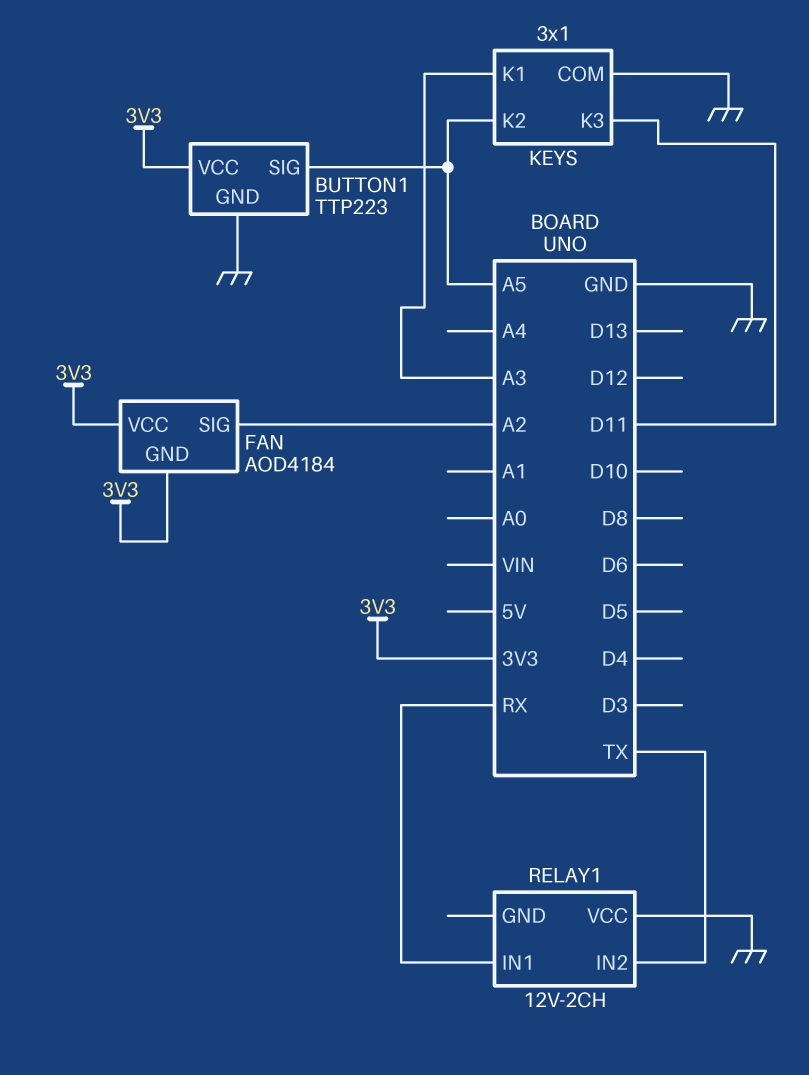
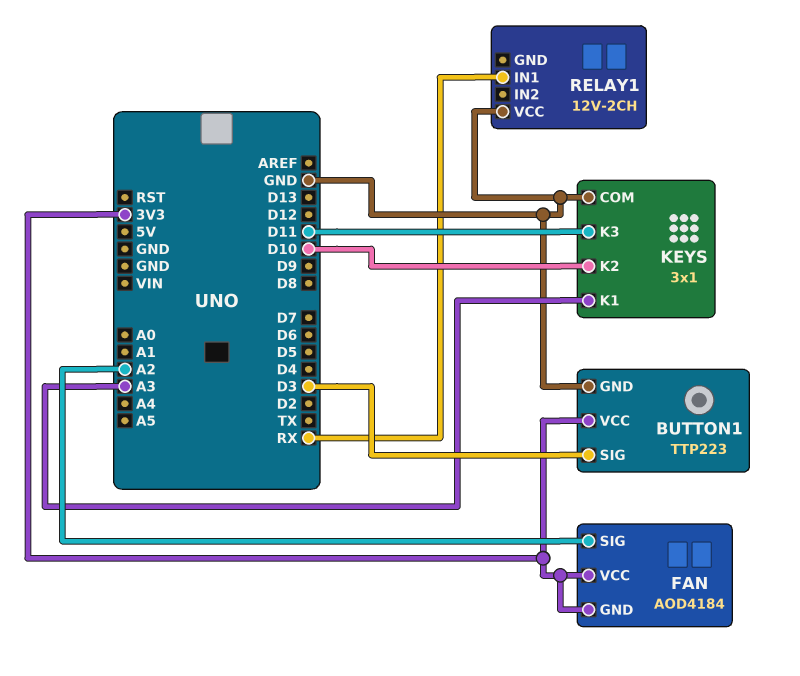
BUTTON1 pin SIG: A5 -> D3
KEYS pin K2: A5 -> D10
RELAY1 pin IN2: TX -> none

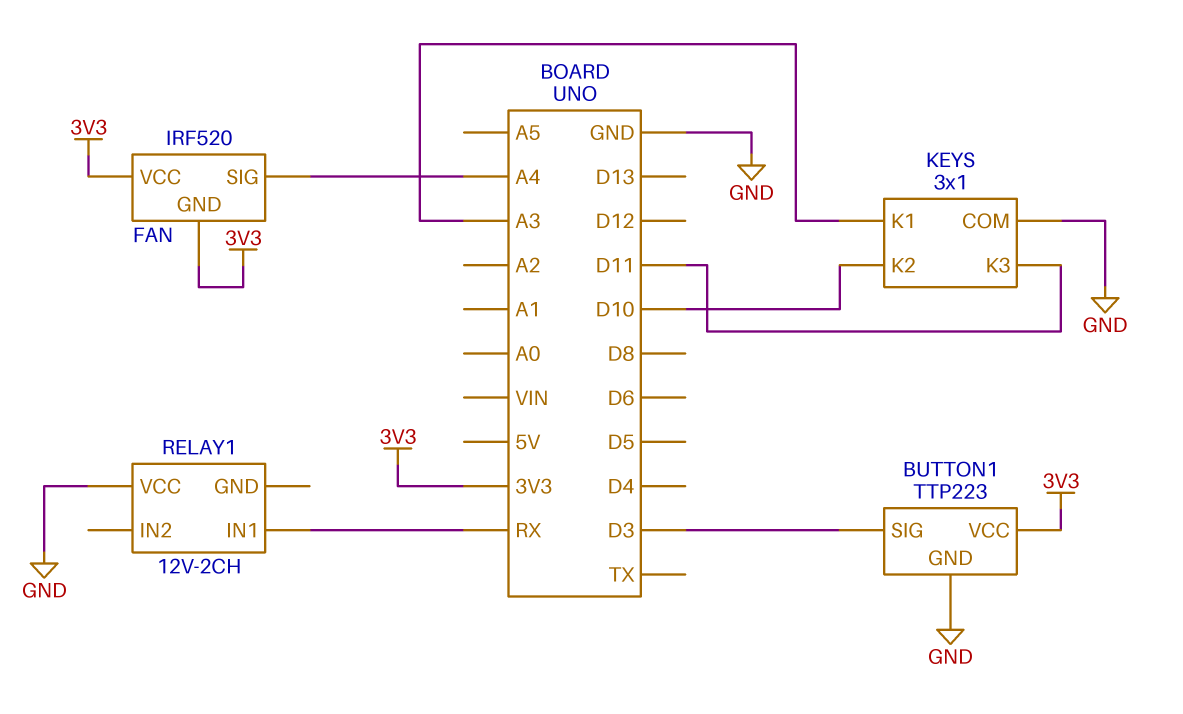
FAN: AOD4184 -> IRF520
FAN pin SIG: A2 -> A4

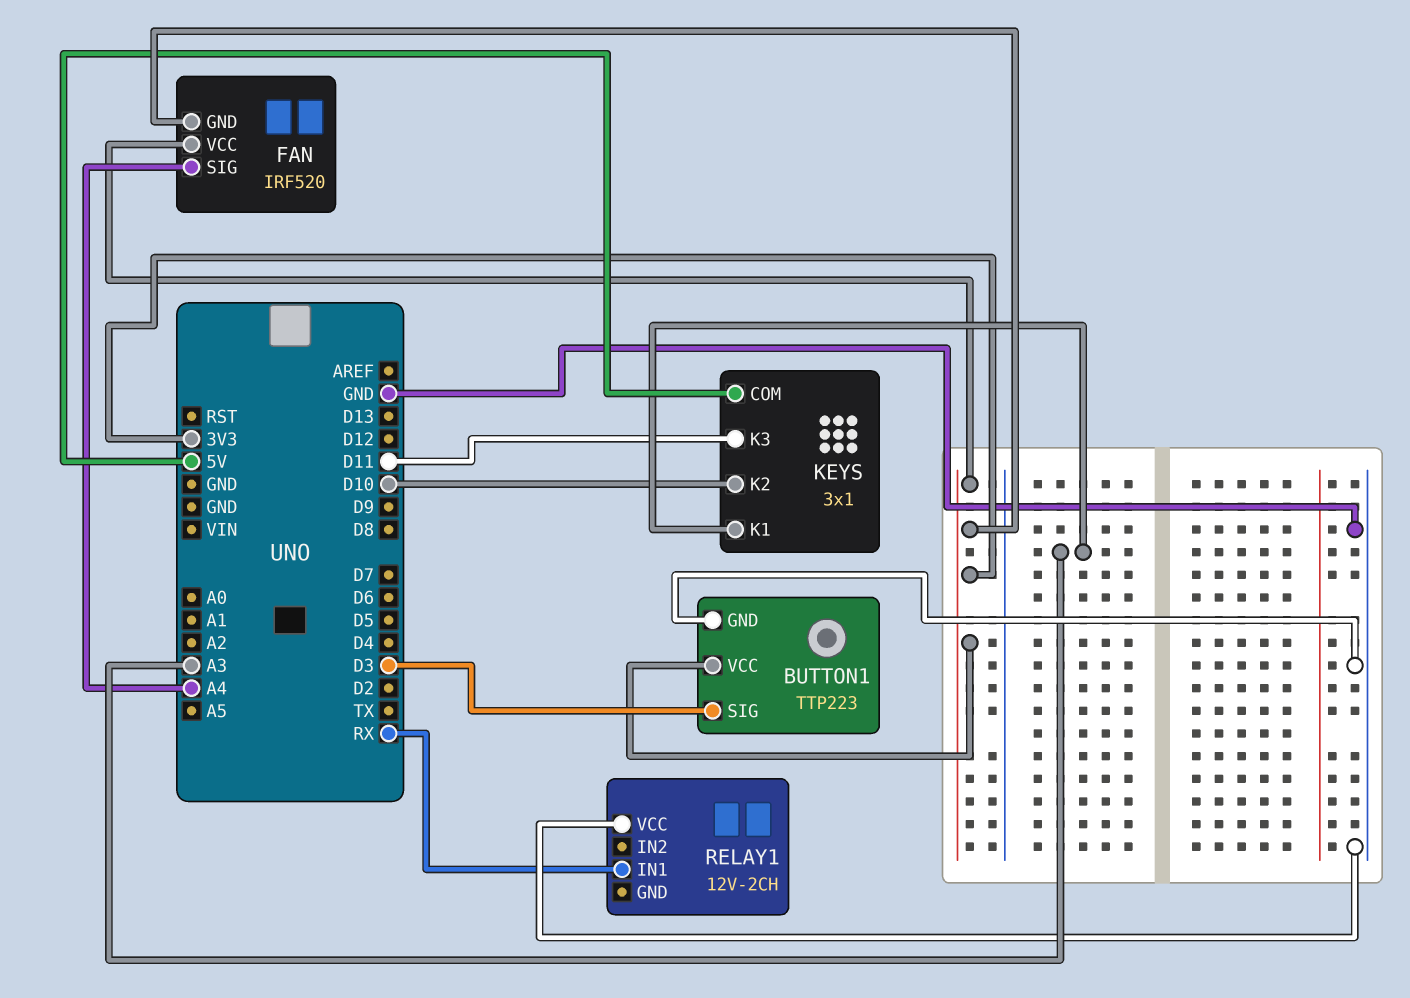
KEYS pin COM: GND -> 5V

